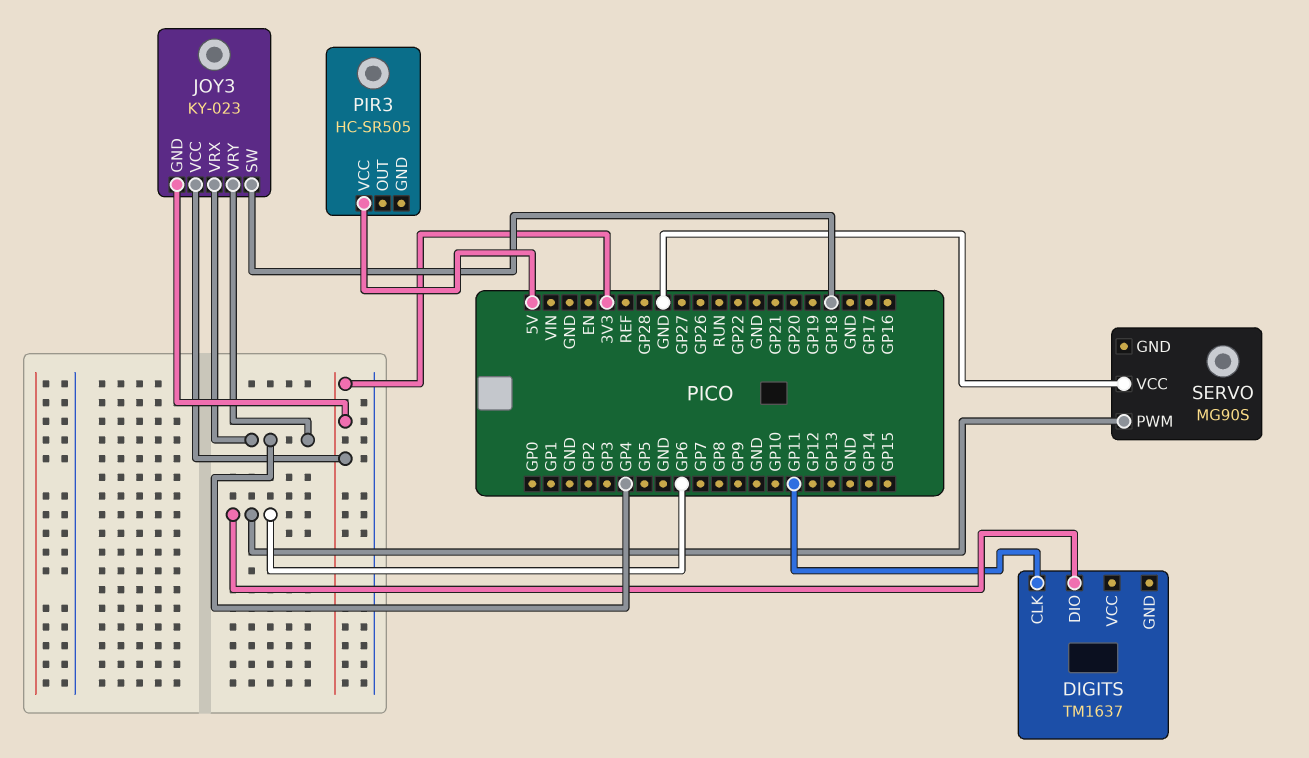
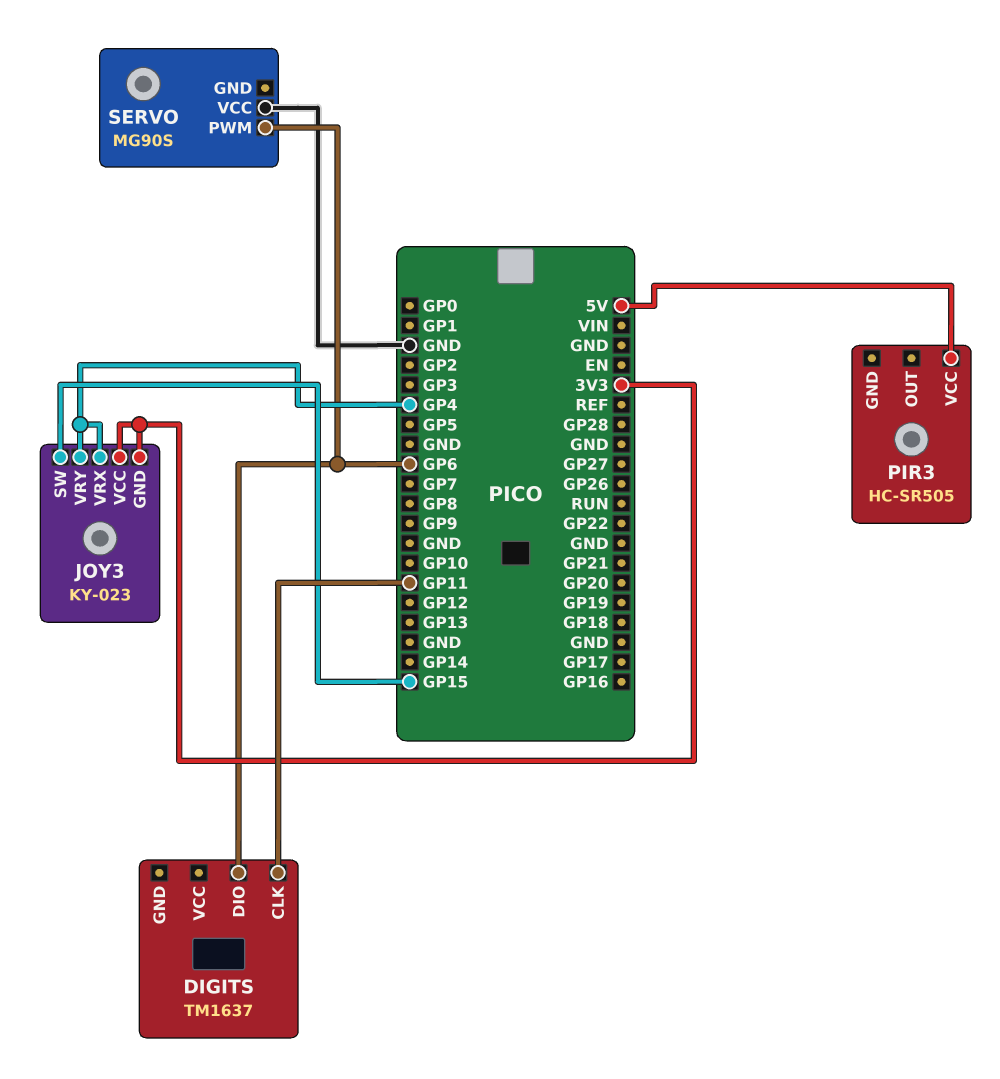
JOY3 pin SW: GP18 -> GP15

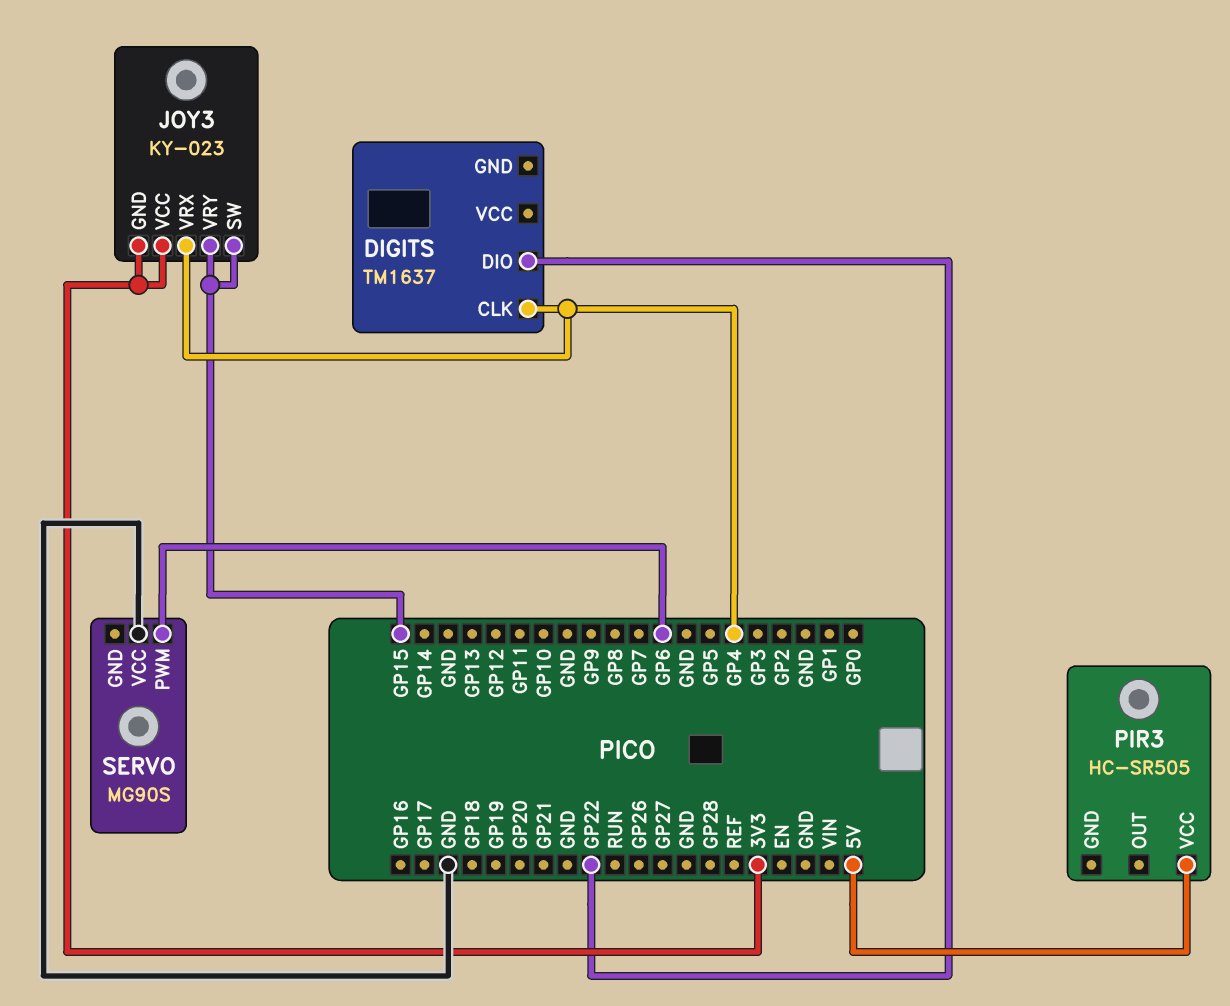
DIGITS pin CLK: GP11 -> GP4
DIGITS pin DIO: GP6 -> GP22
JOY3 pin VRY: GP4 -> GP15

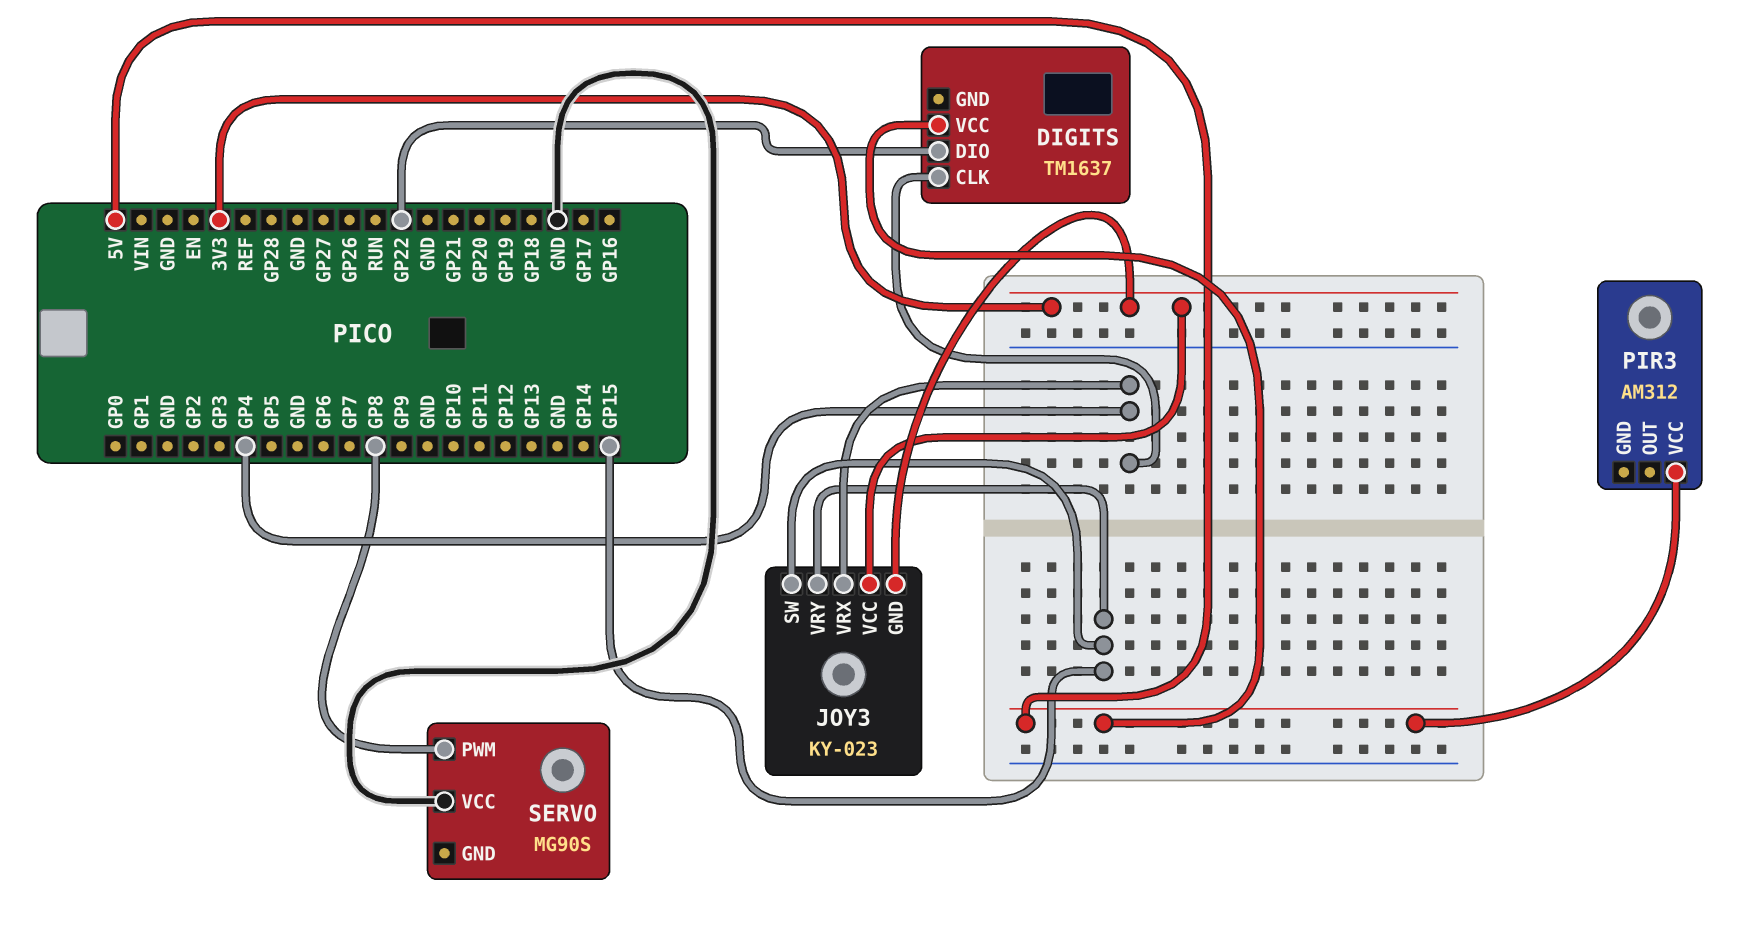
DIGITS pin VCC: none -> 5V
PIR3: HC-SR505 -> AM312
SERVO pin PWM: GP6 -> GP8

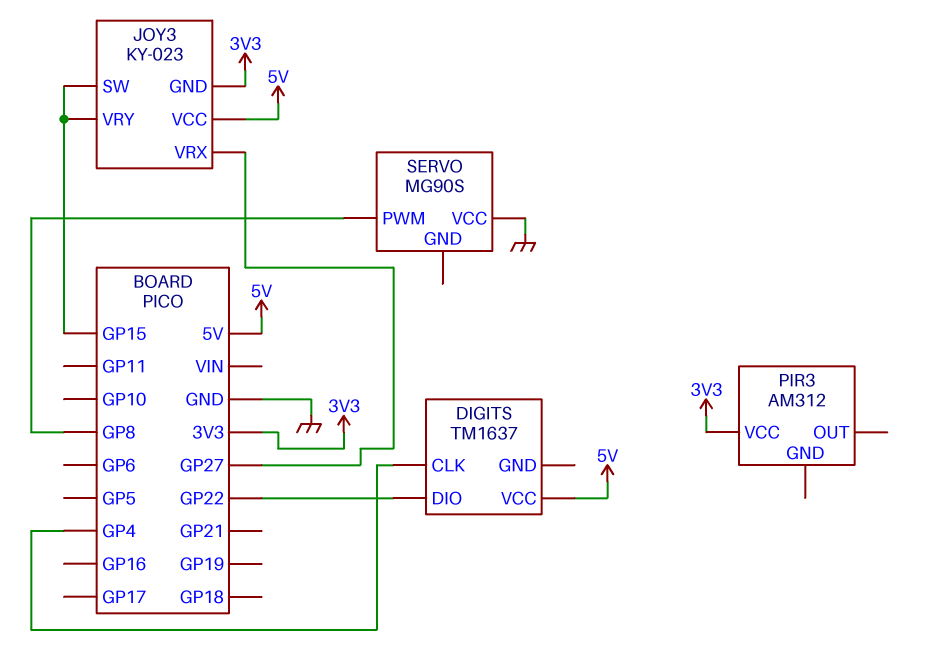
JOY3 pin VCC: 3V3 -> 5V
JOY3 pin VRX: GP4 -> GP27
PIR3 pin VCC: 5V -> 3V3

